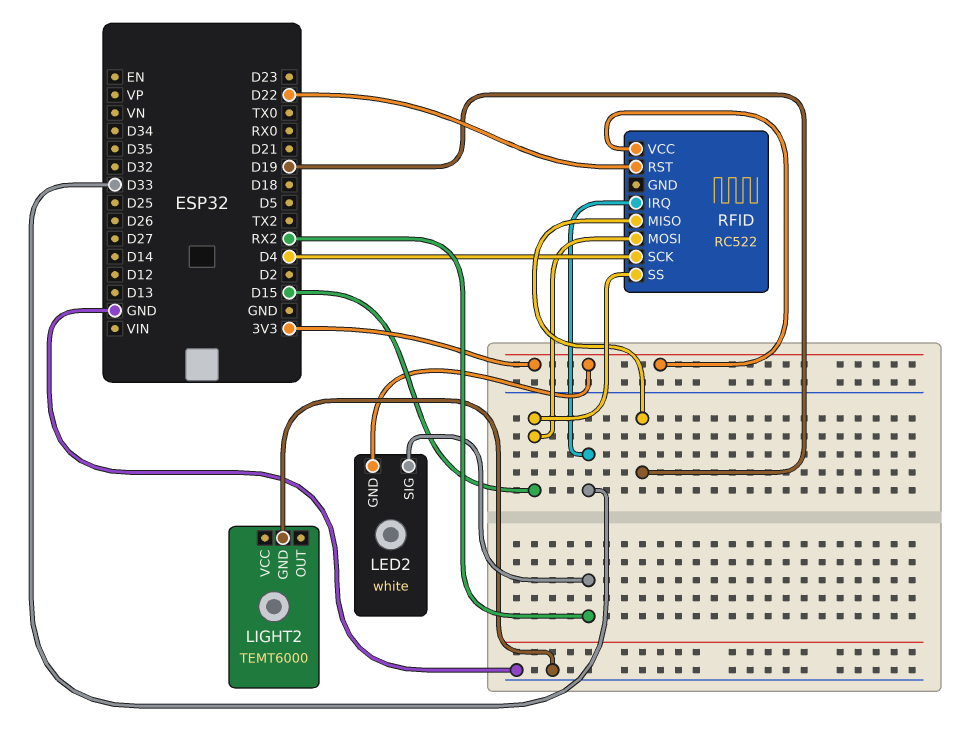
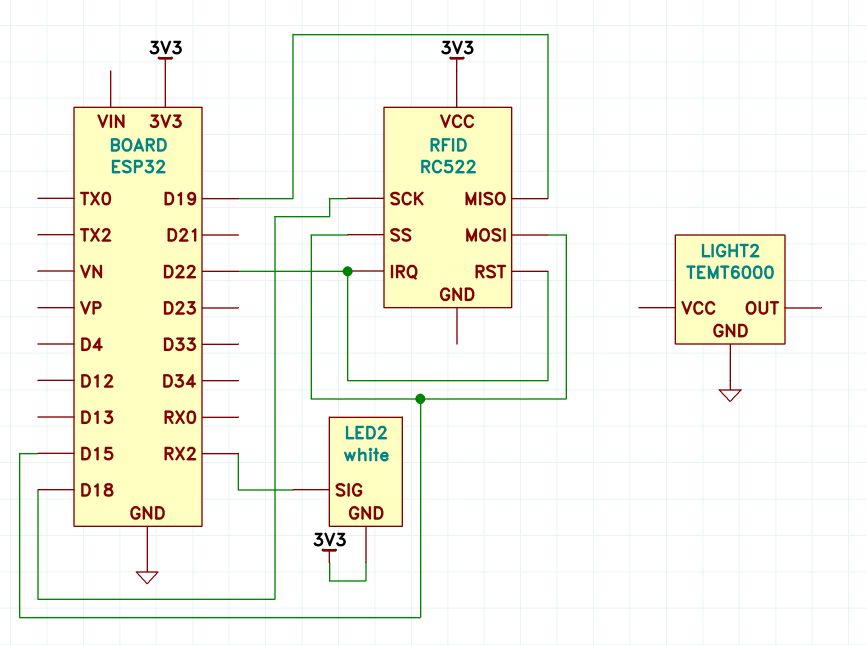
RFID pin IRQ: D33 -> D22
RFID pin SCK: D4 -> D18

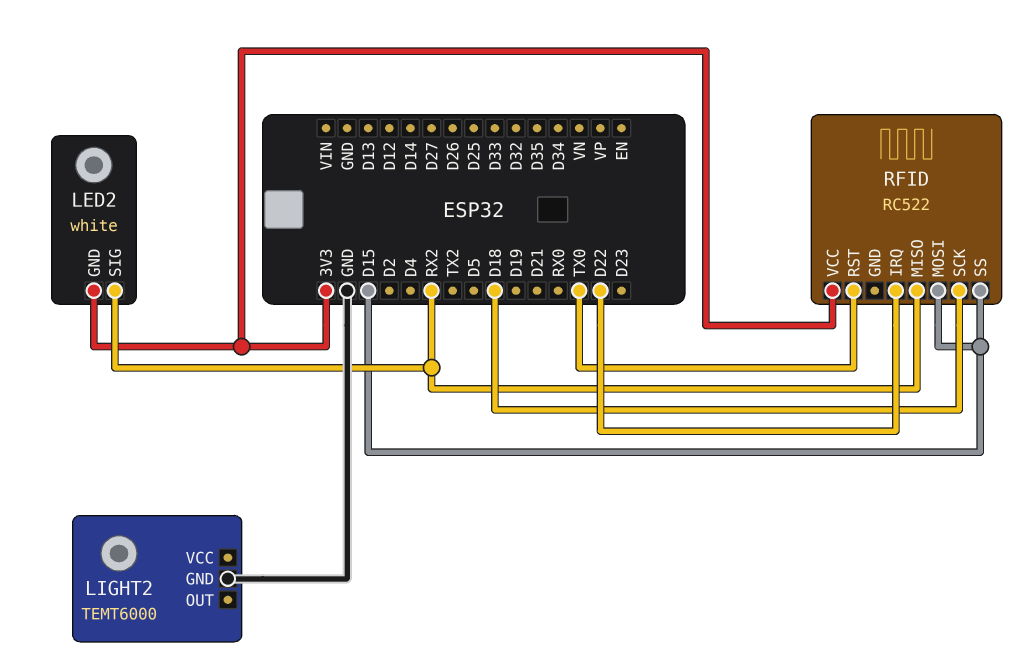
RFID pin MISO: D19 -> RX2
RFID pin RST: D22 -> TX0

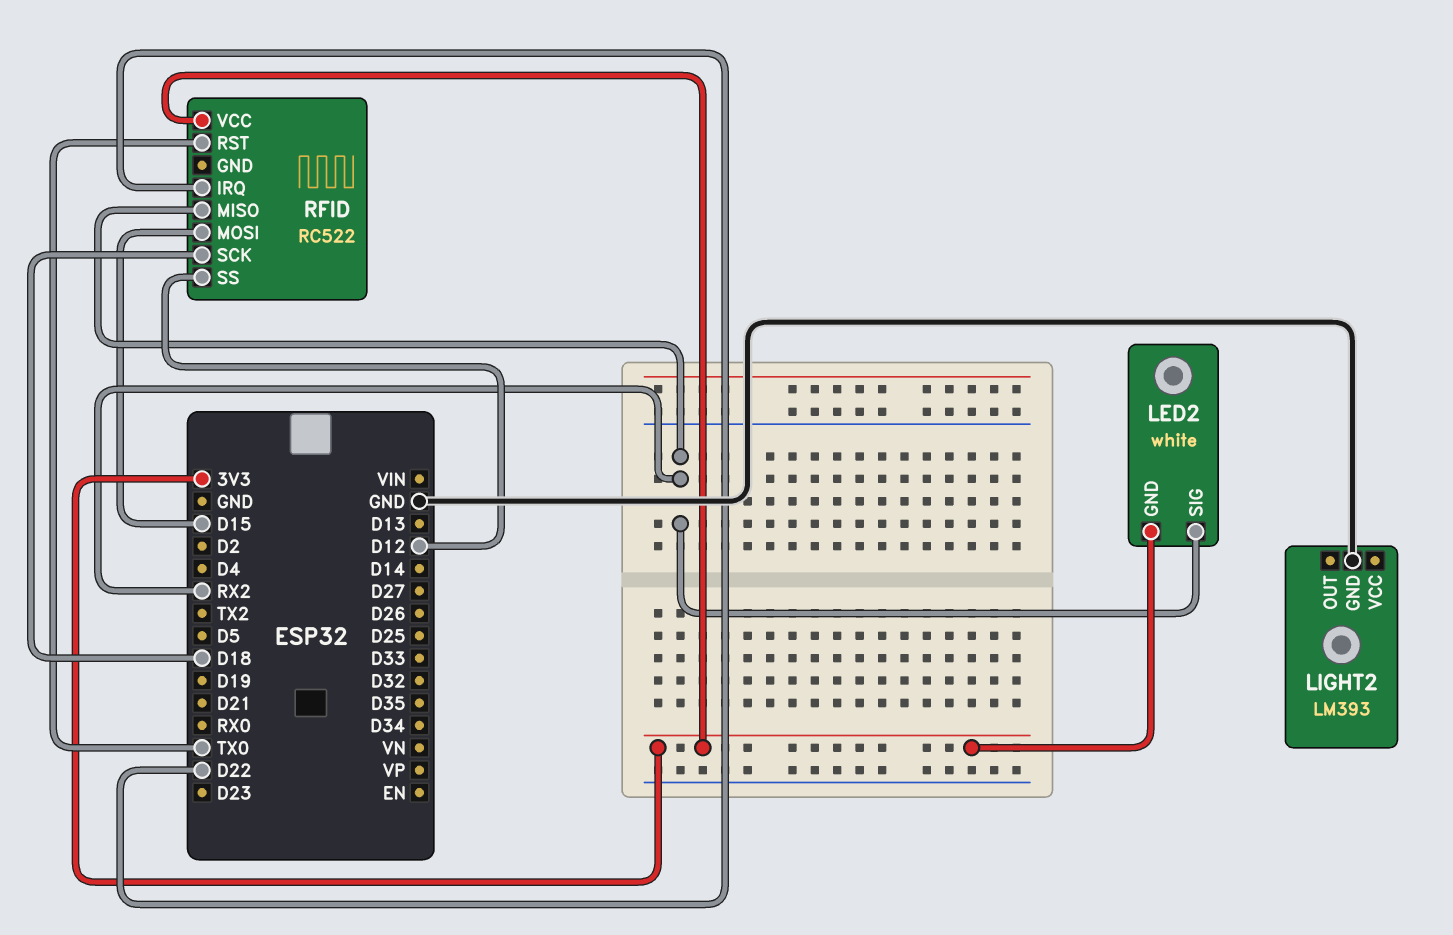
LIGHT2: TEMT6000 -> LM393
RFID pin SS: D15 -> D12

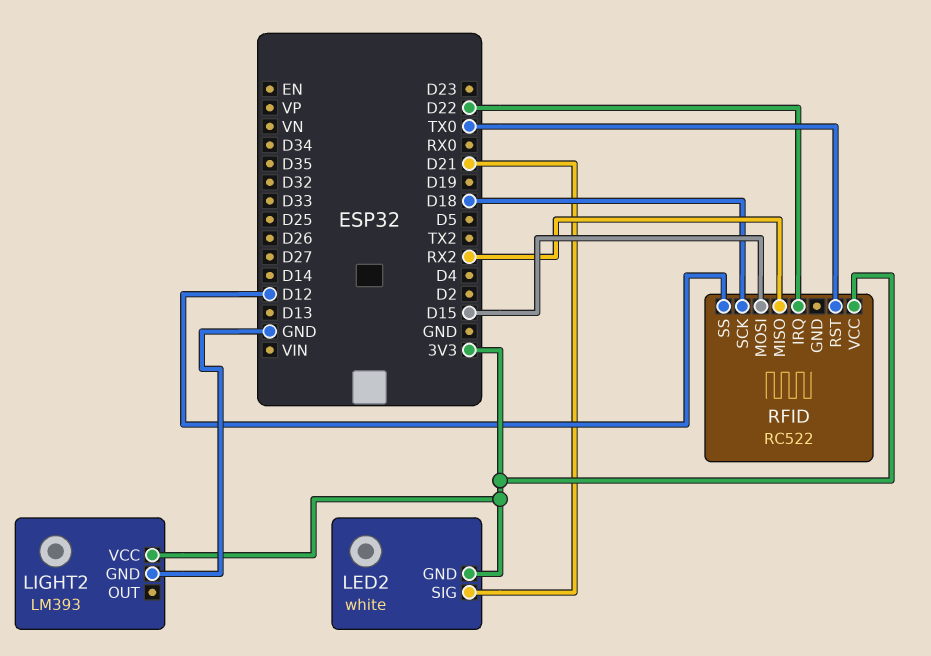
LED2 pin SIG: RX2 -> D21
LIGHT2 pin VCC: none -> 3V3

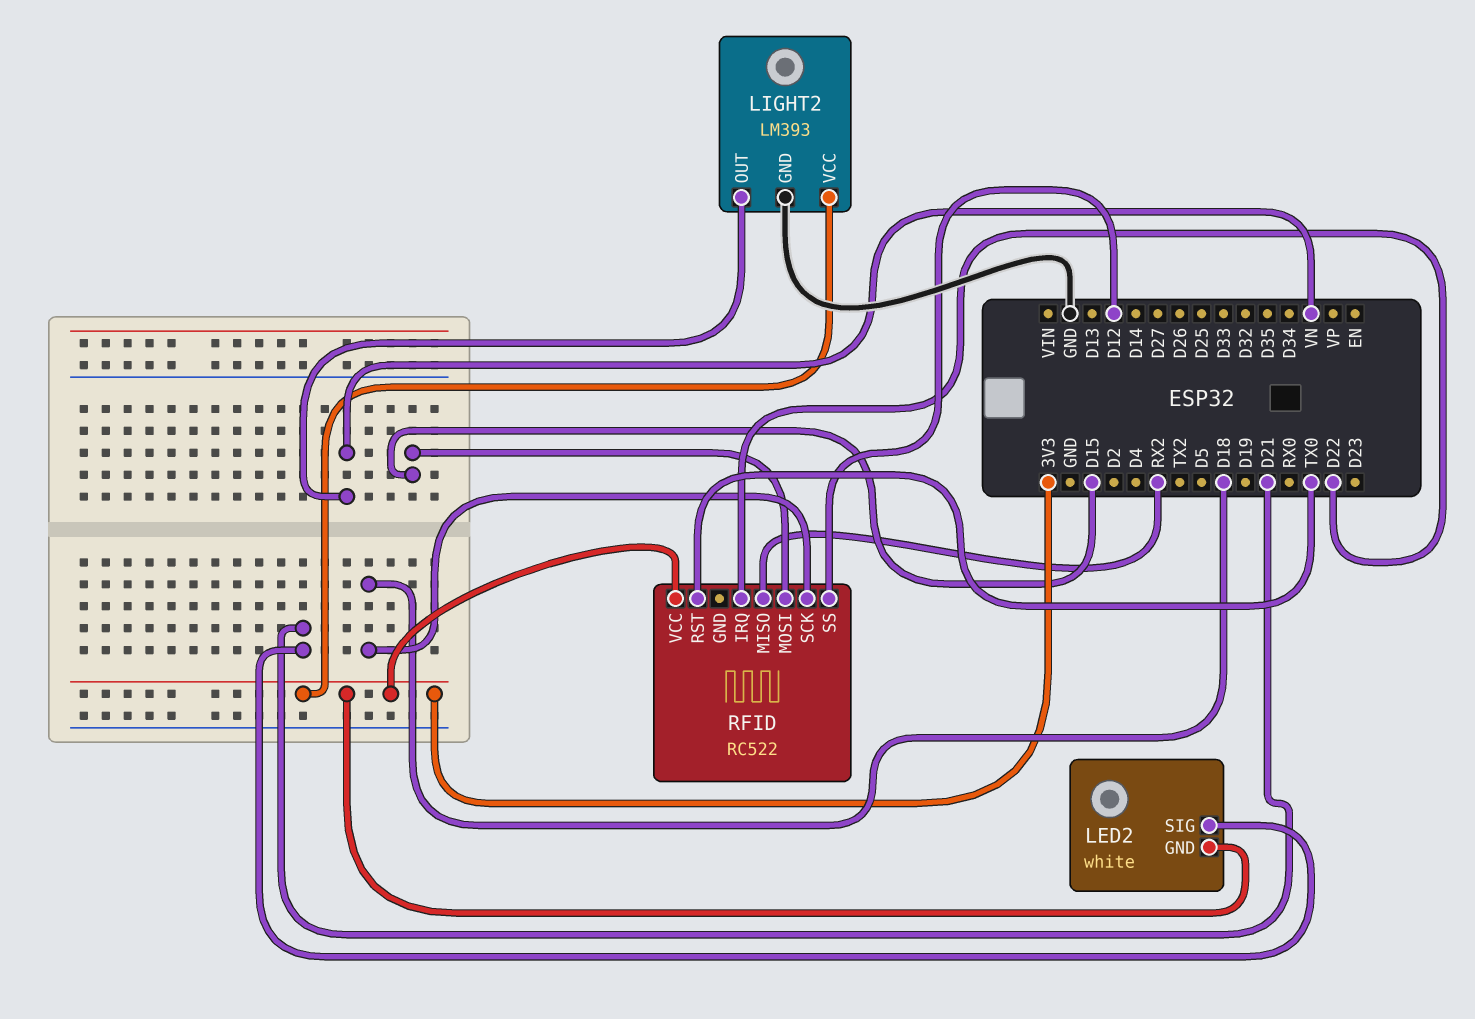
LIGHT2 pin OUT: none -> VN

